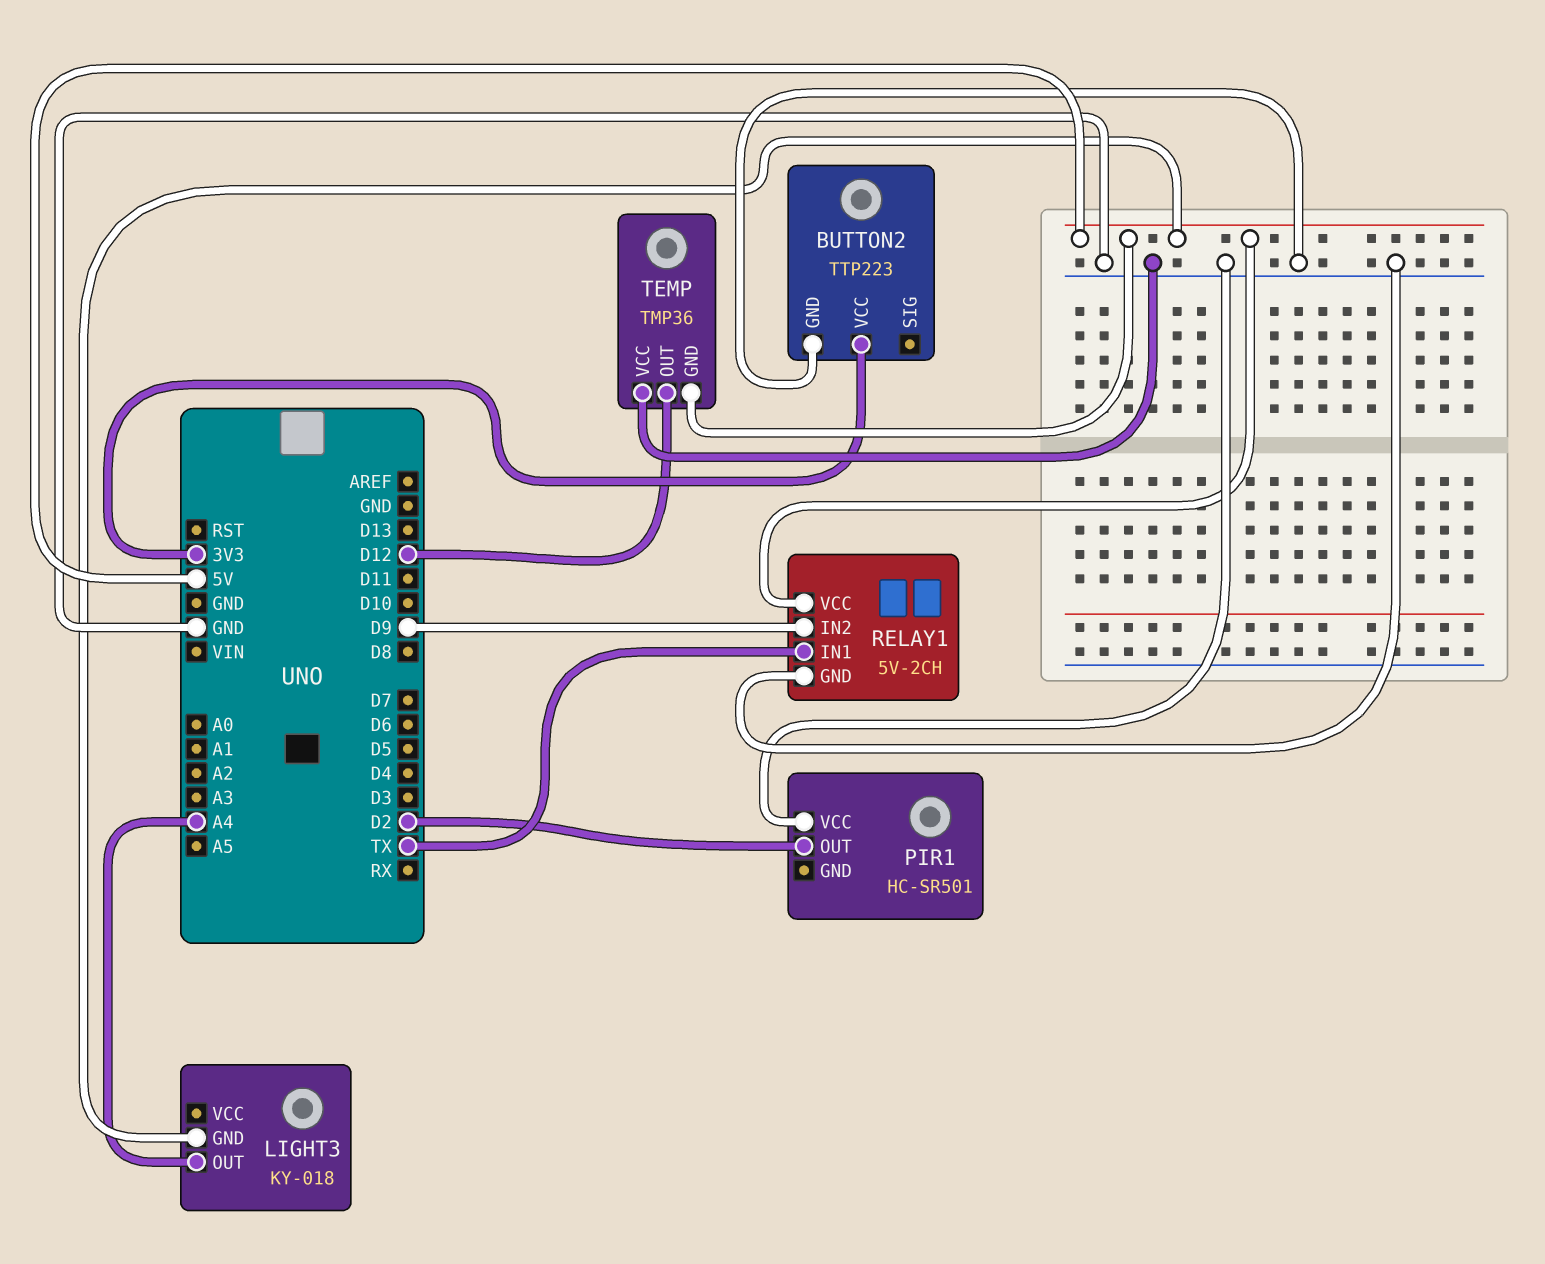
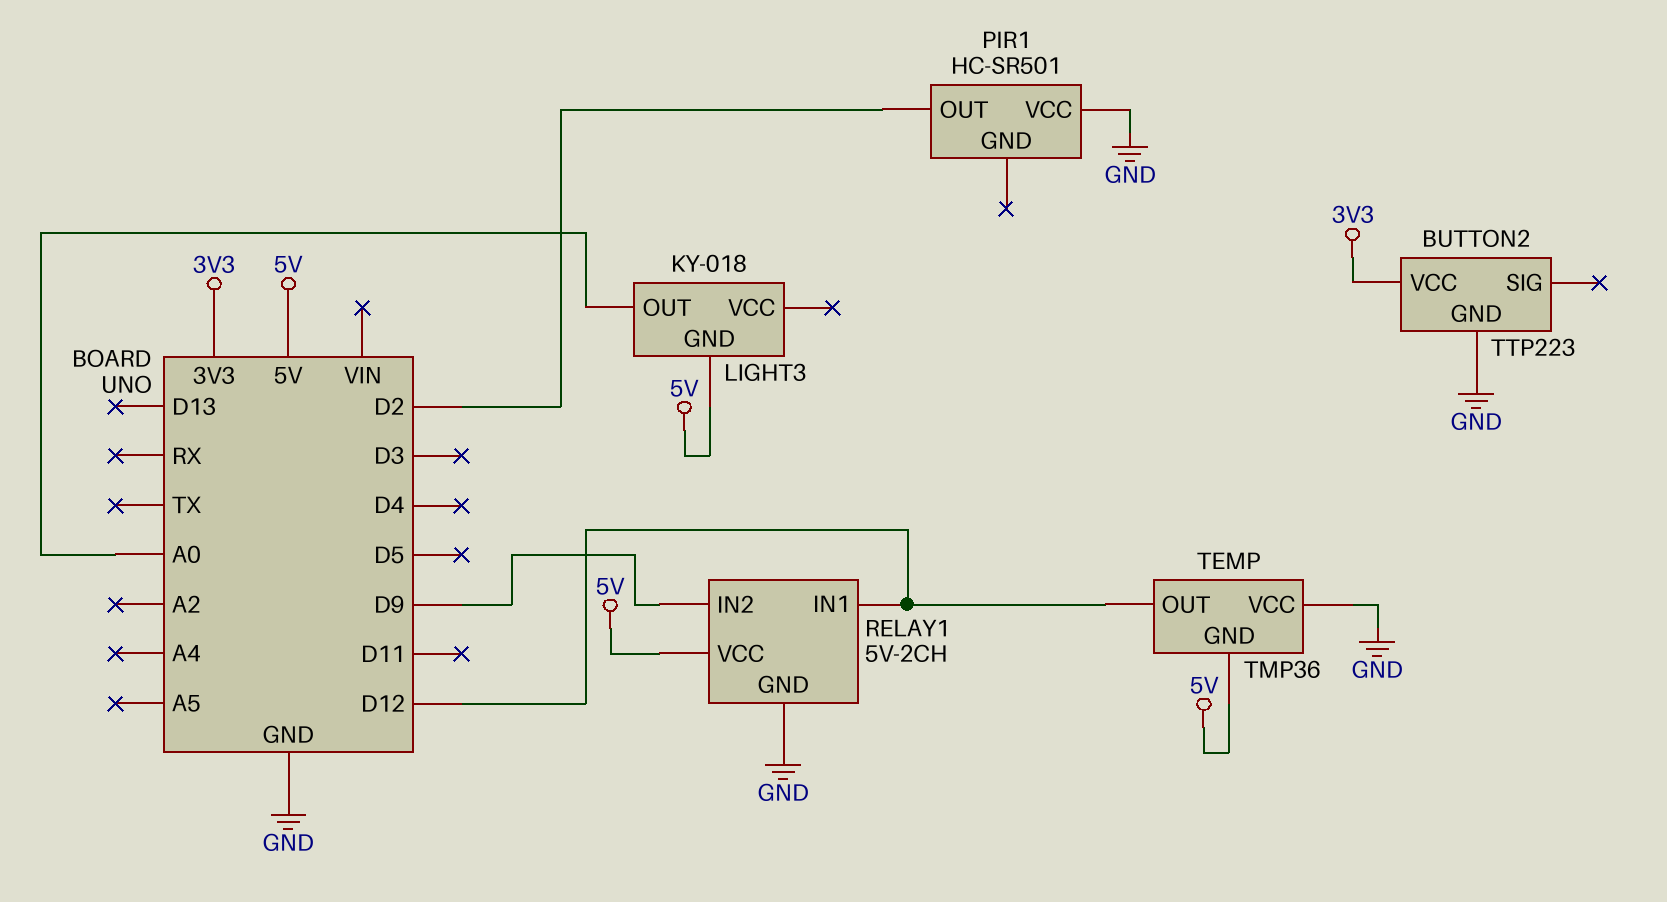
LIGHT3 pin OUT: A4 -> A0
RELAY1 pin IN1: TX -> D12

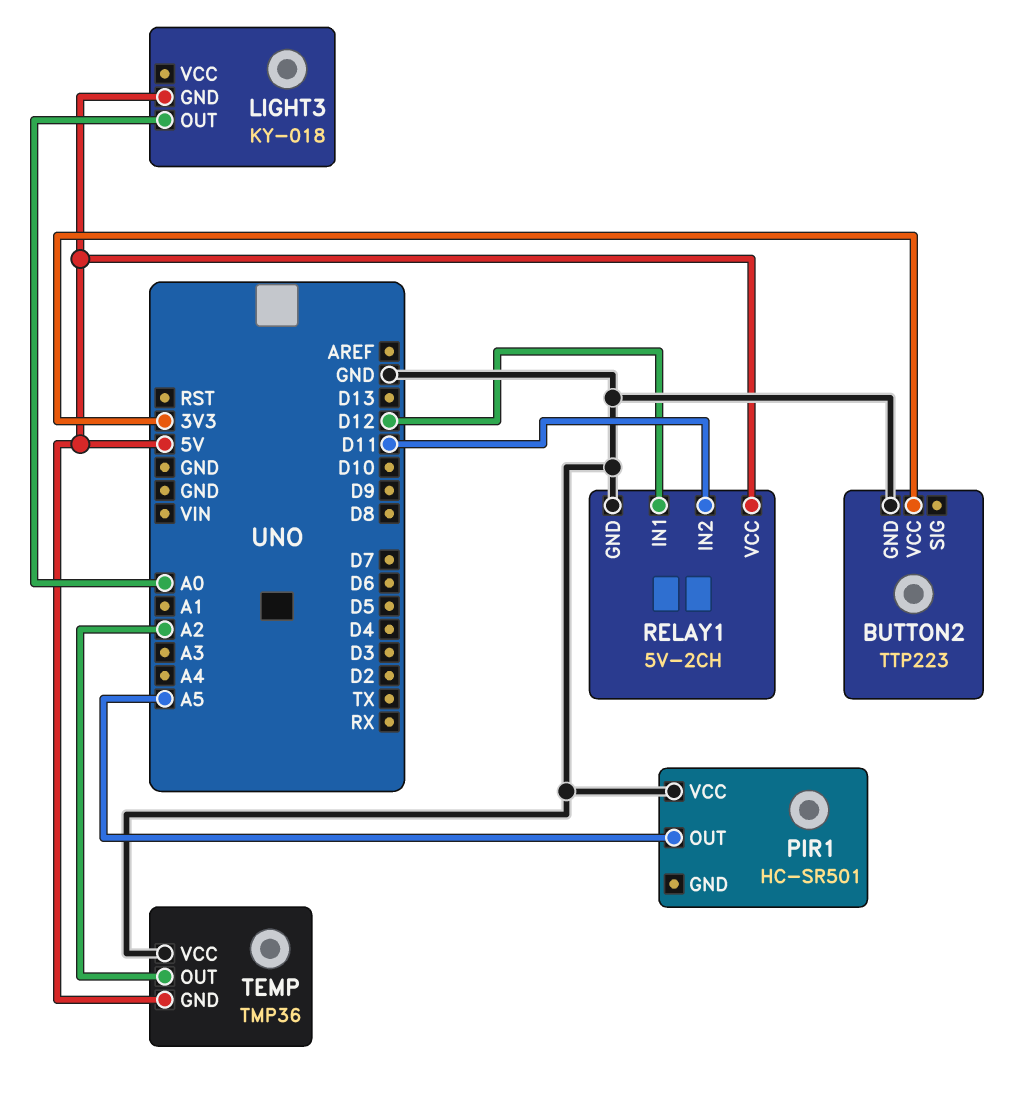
PIR1 pin OUT: D2 -> A5
RELAY1 pin IN2: D9 -> D11
TEMP pin OUT: D12 -> A2

